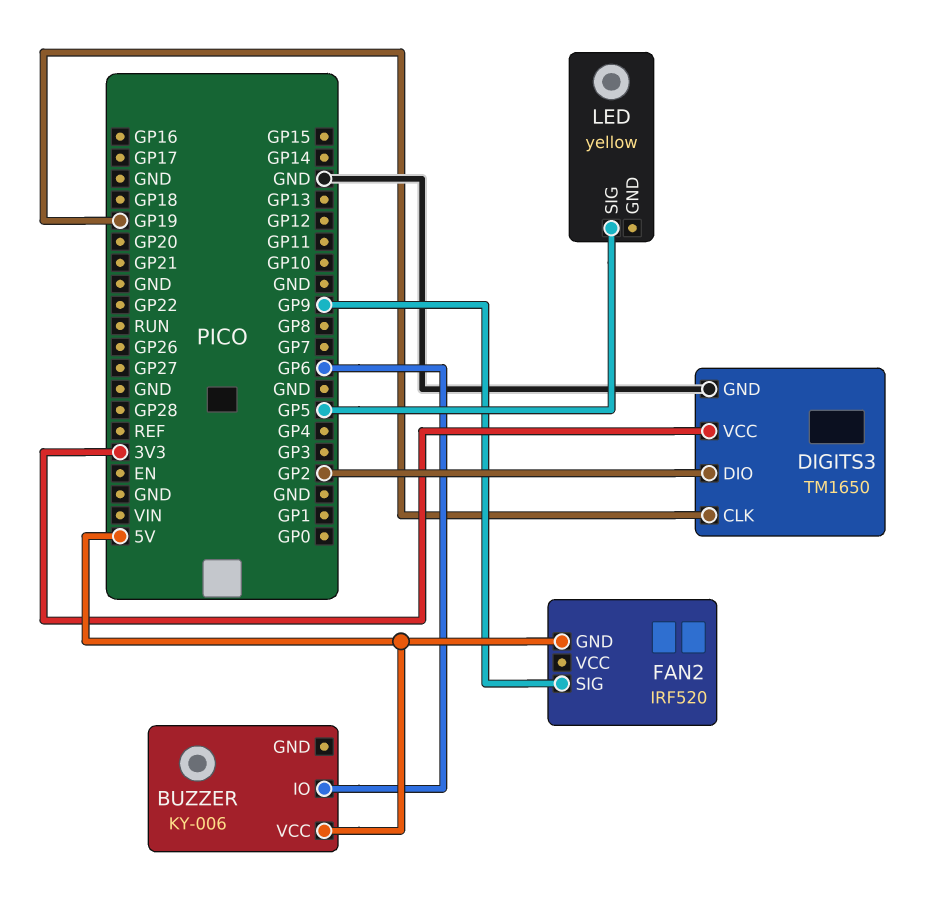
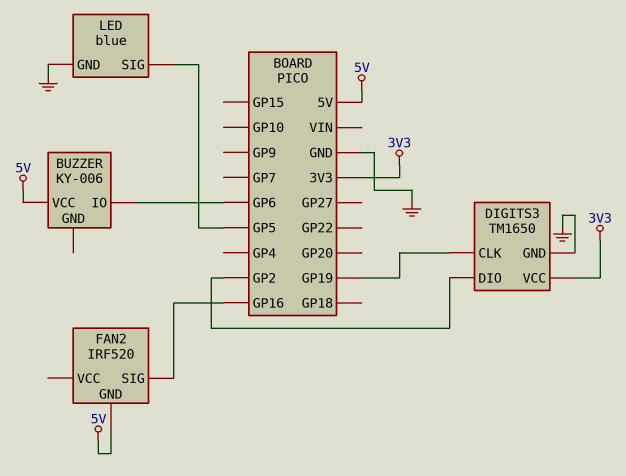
FAN2 pin SIG: GP9 -> GP16
LED: yellow -> blue
LED pin GND: none -> GND

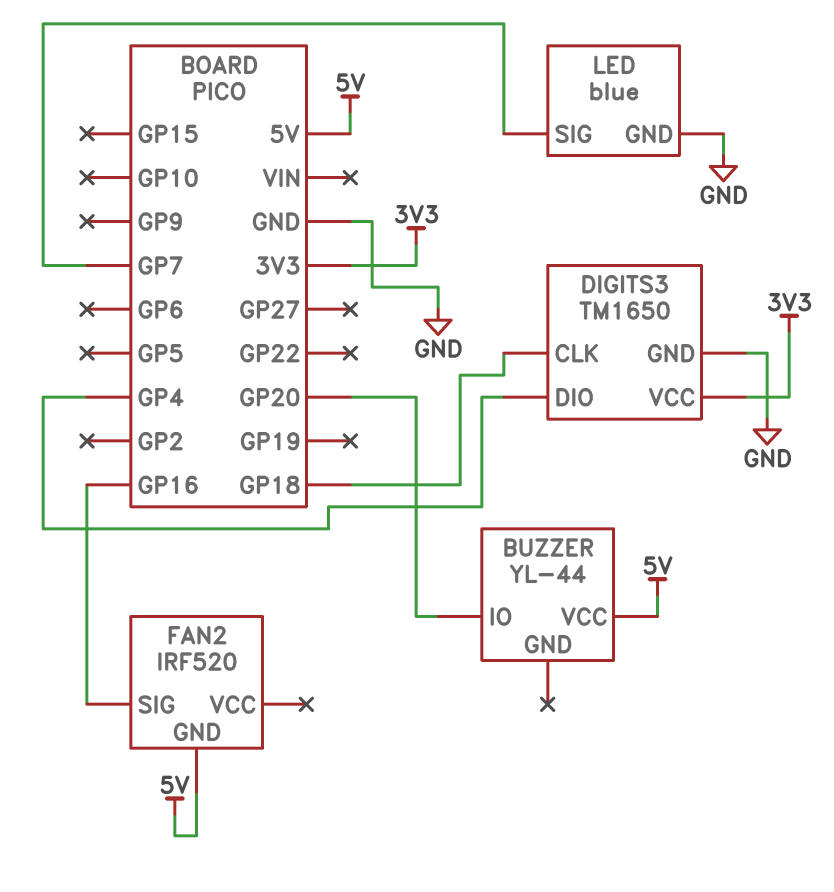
BUZZER: KY-006 -> YL-44
BUZZER pin IO: GP6 -> GP20
DIGITS3 pin CLK: GP19 -> GP18
DIGITS3 pin DIO: GP2 -> GP4
LED pin SIG: GP5 -> GP7

